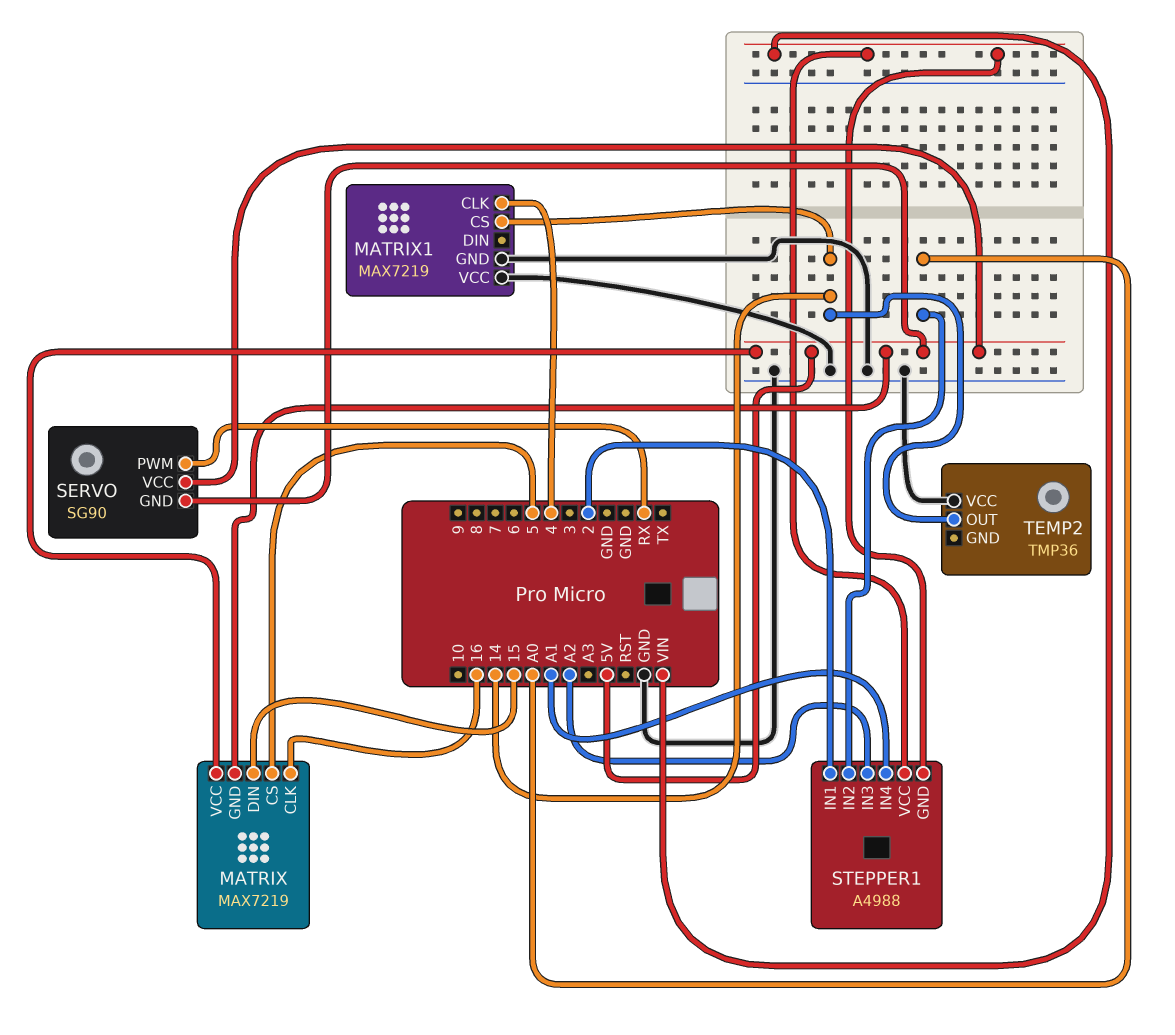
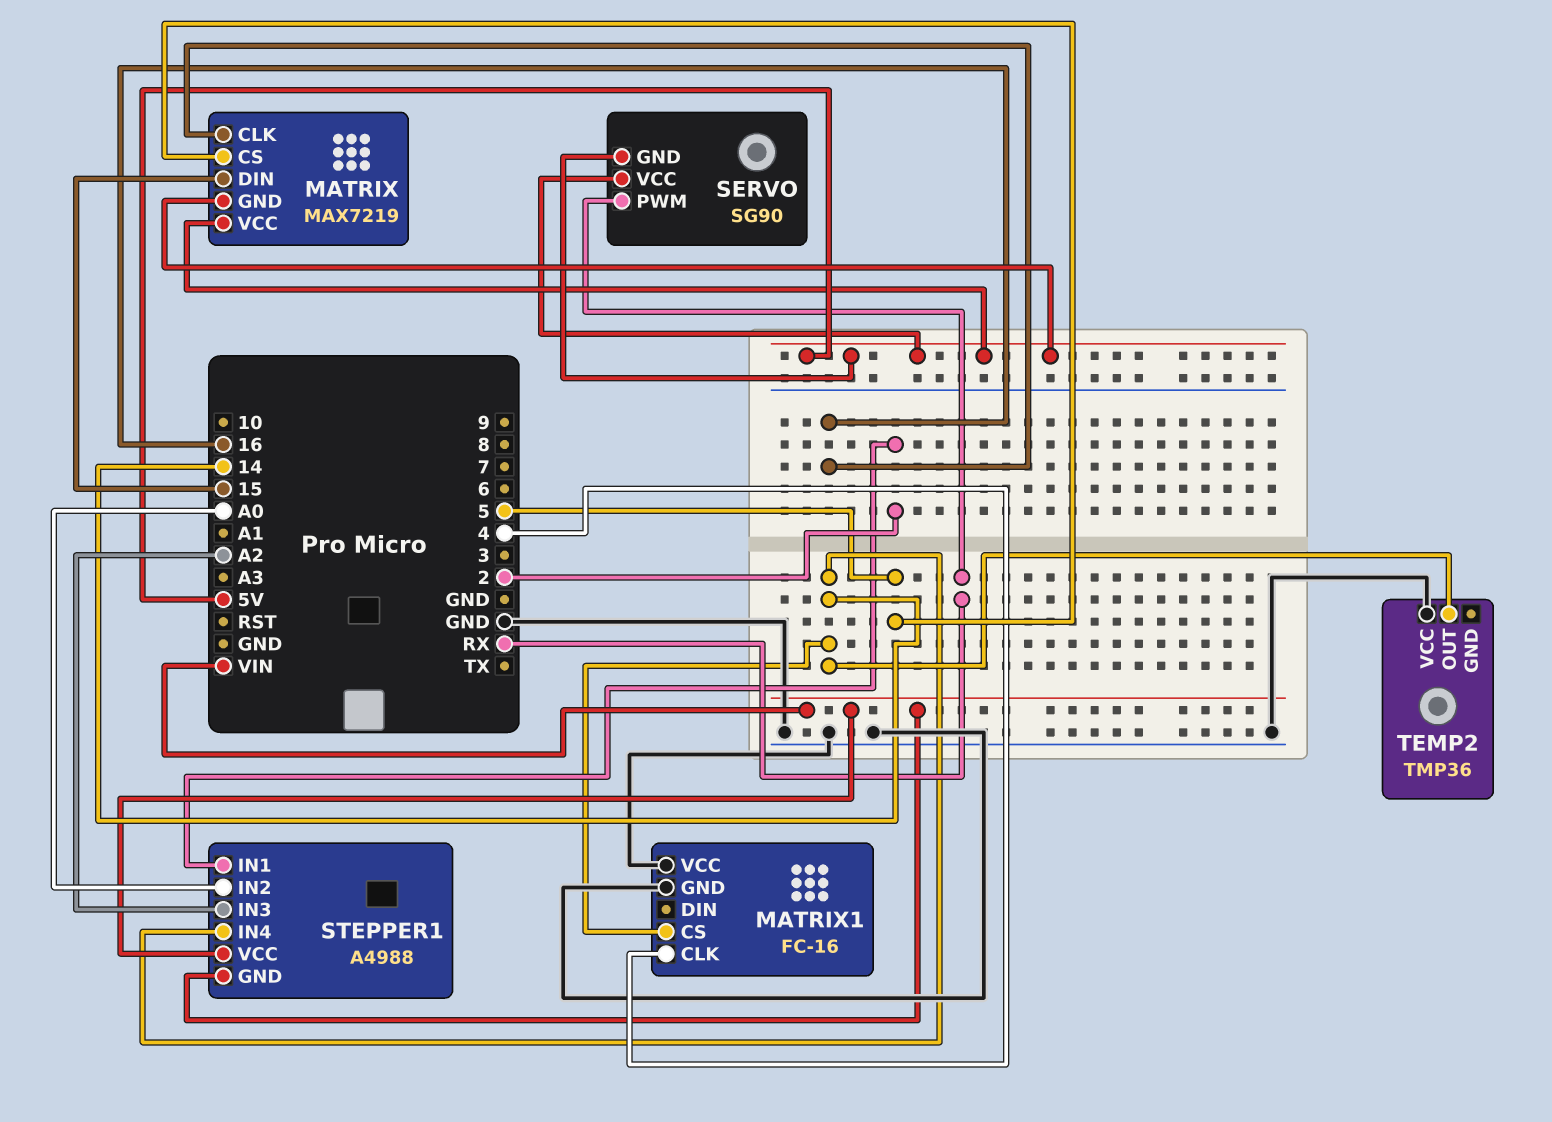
MATRIX1: MAX7219 -> FC-16
STEPPER1 pin IN4: A1 -> 14

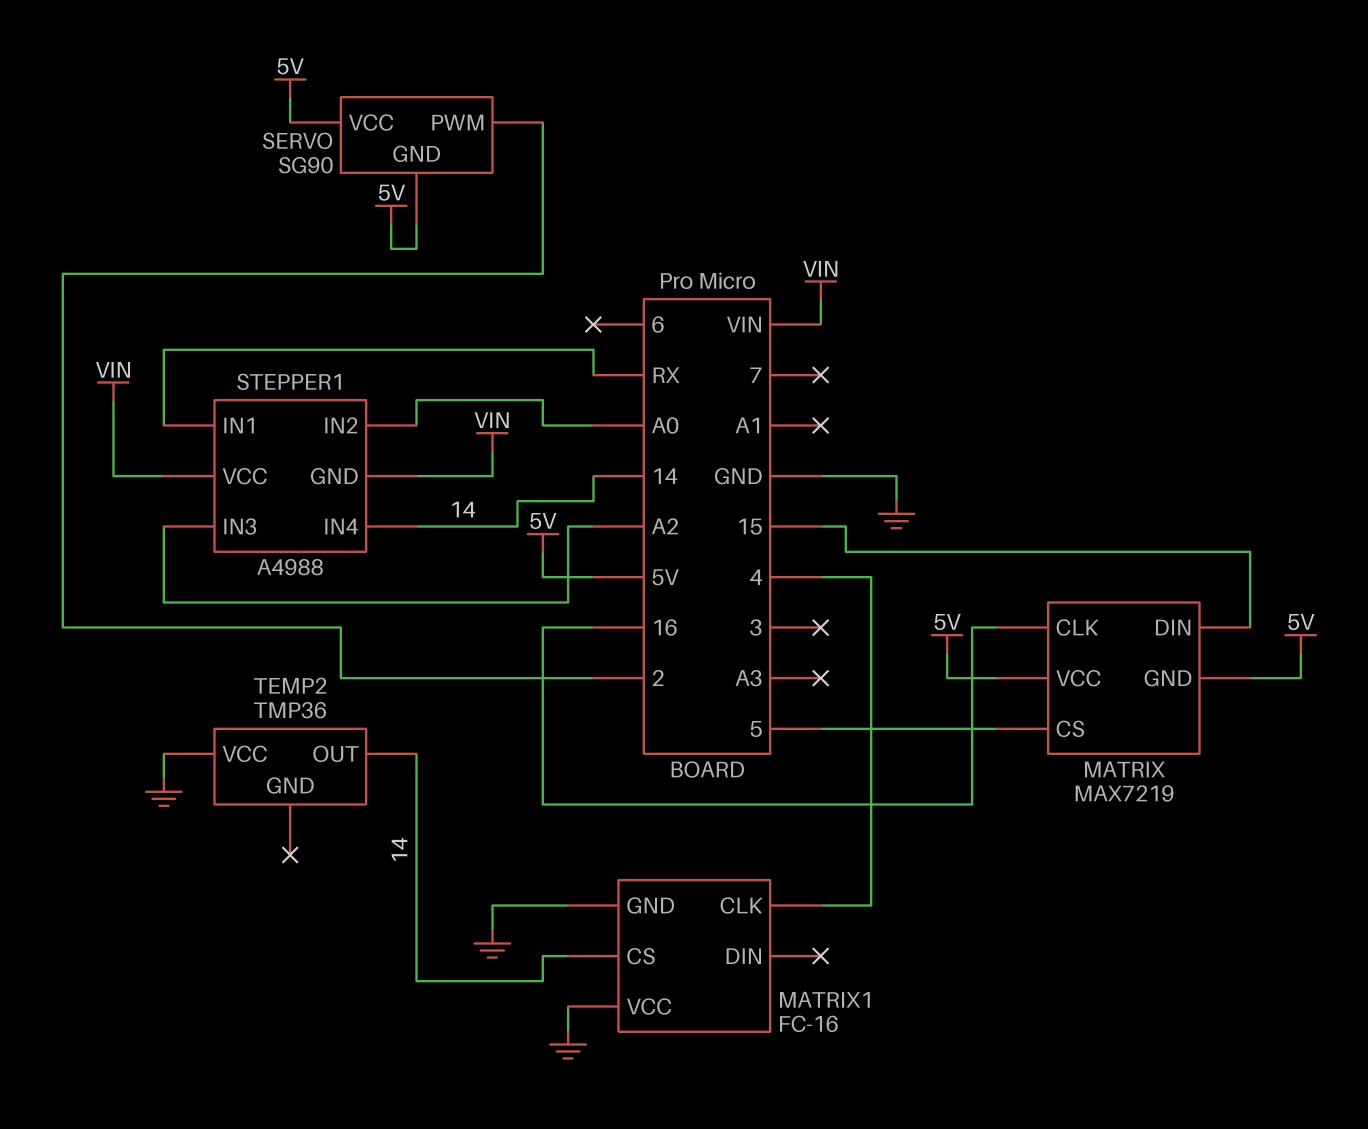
SERVO pin PWM: RX -> 2
STEPPER1 pin IN1: 2 -> RX

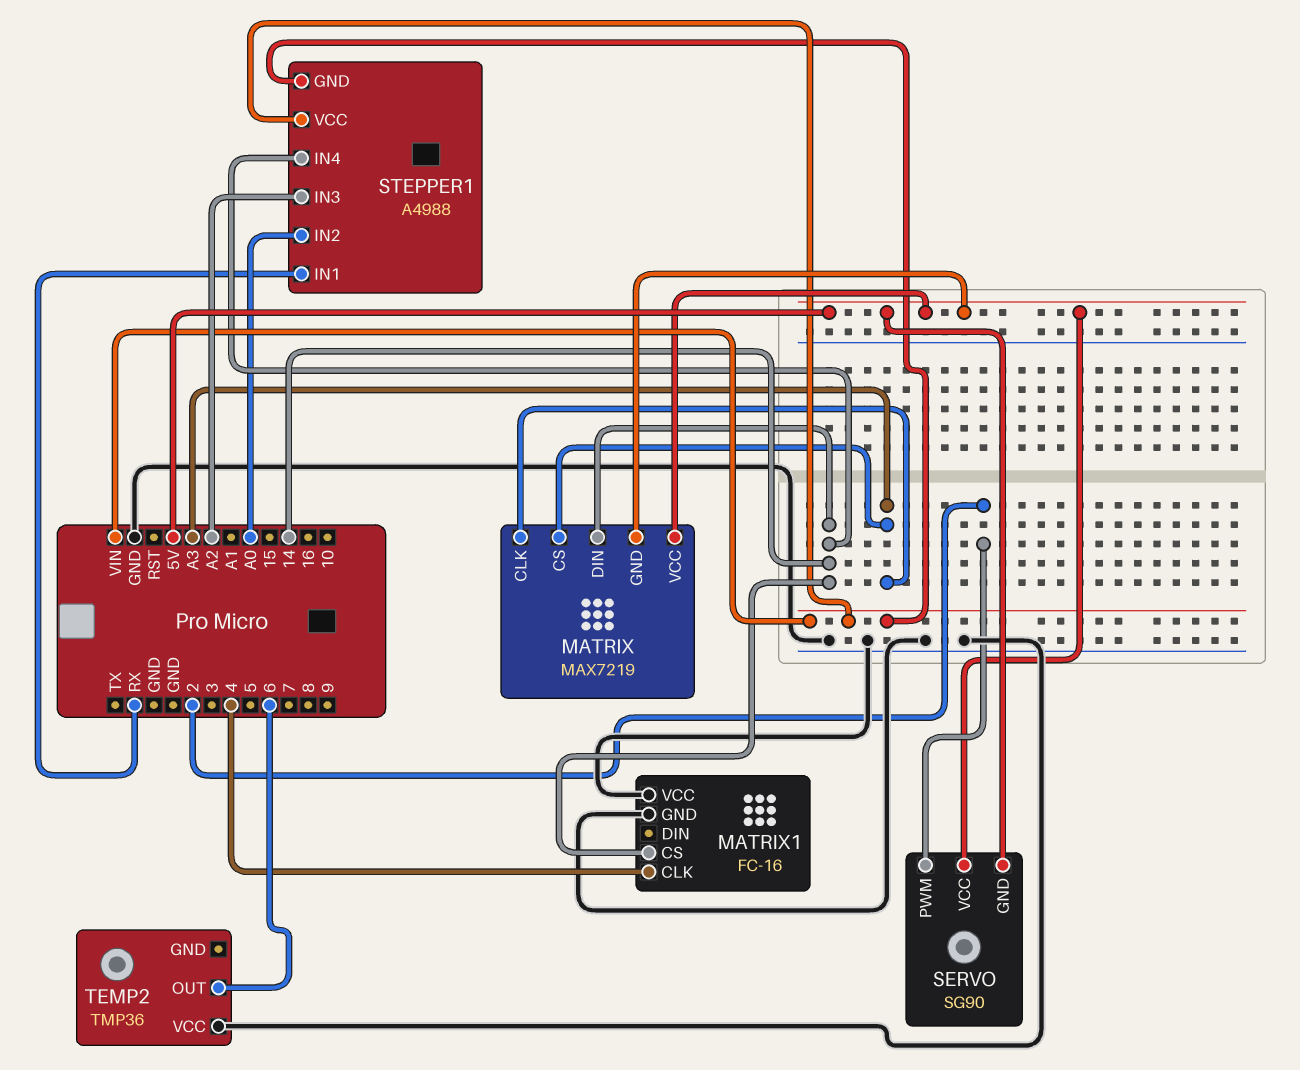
MATRIX pin CLK: 16 -> A3
MATRIX pin CS: 5 -> A3
MATRIX pin DIN: 15 -> 14
TEMP2 pin OUT: 14 -> 6

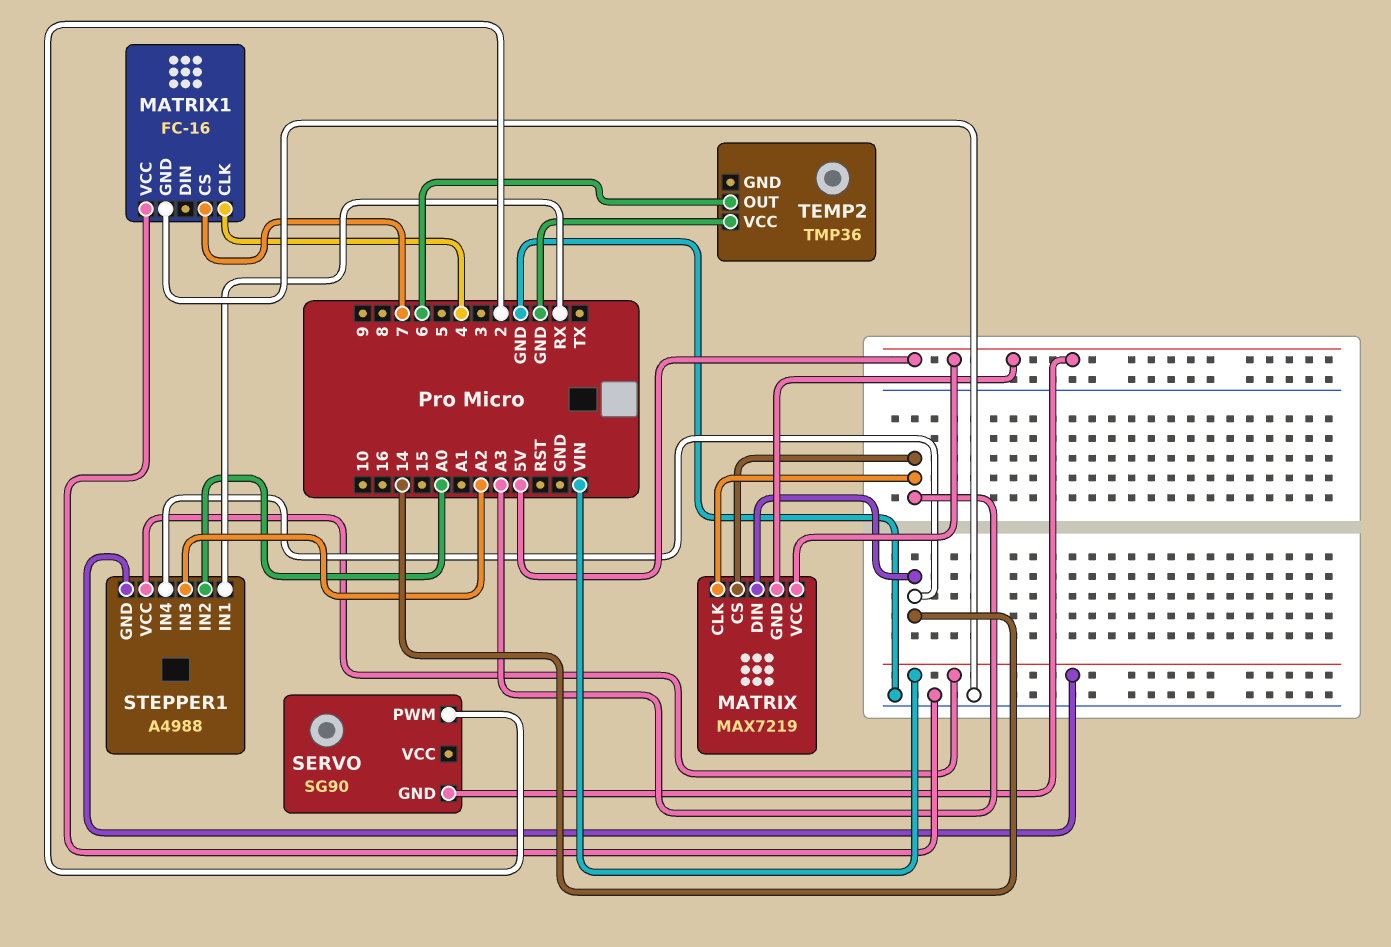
MATRIX1 pin CS: 14 -> 7
SERVO pin VCC: 5V -> none

